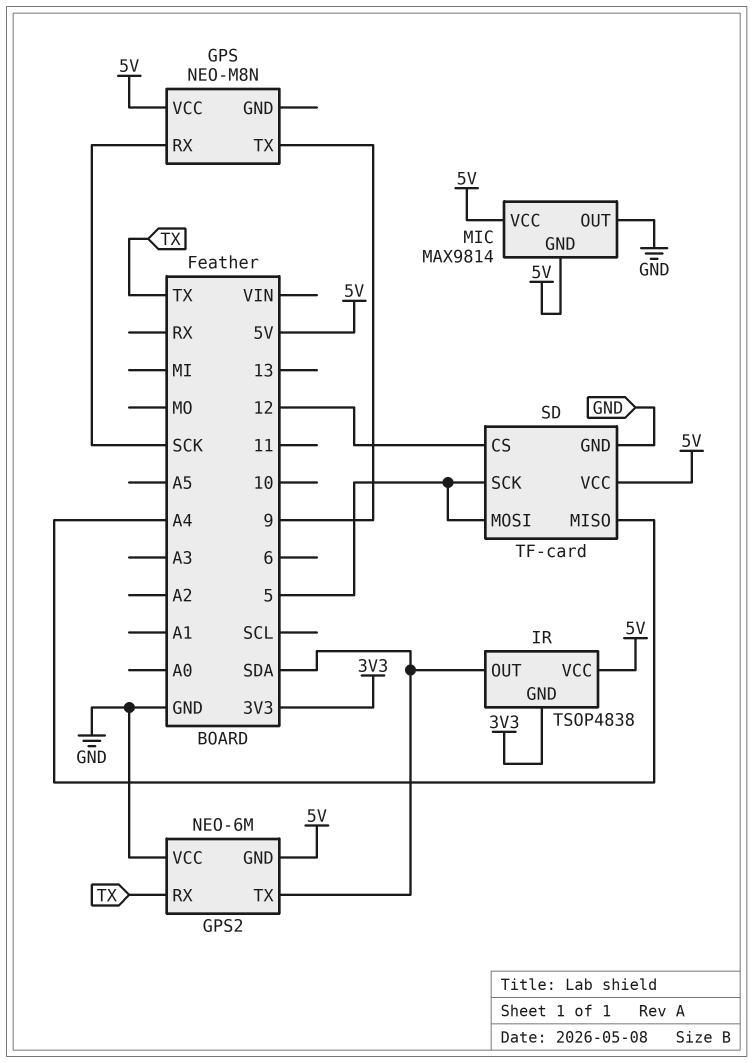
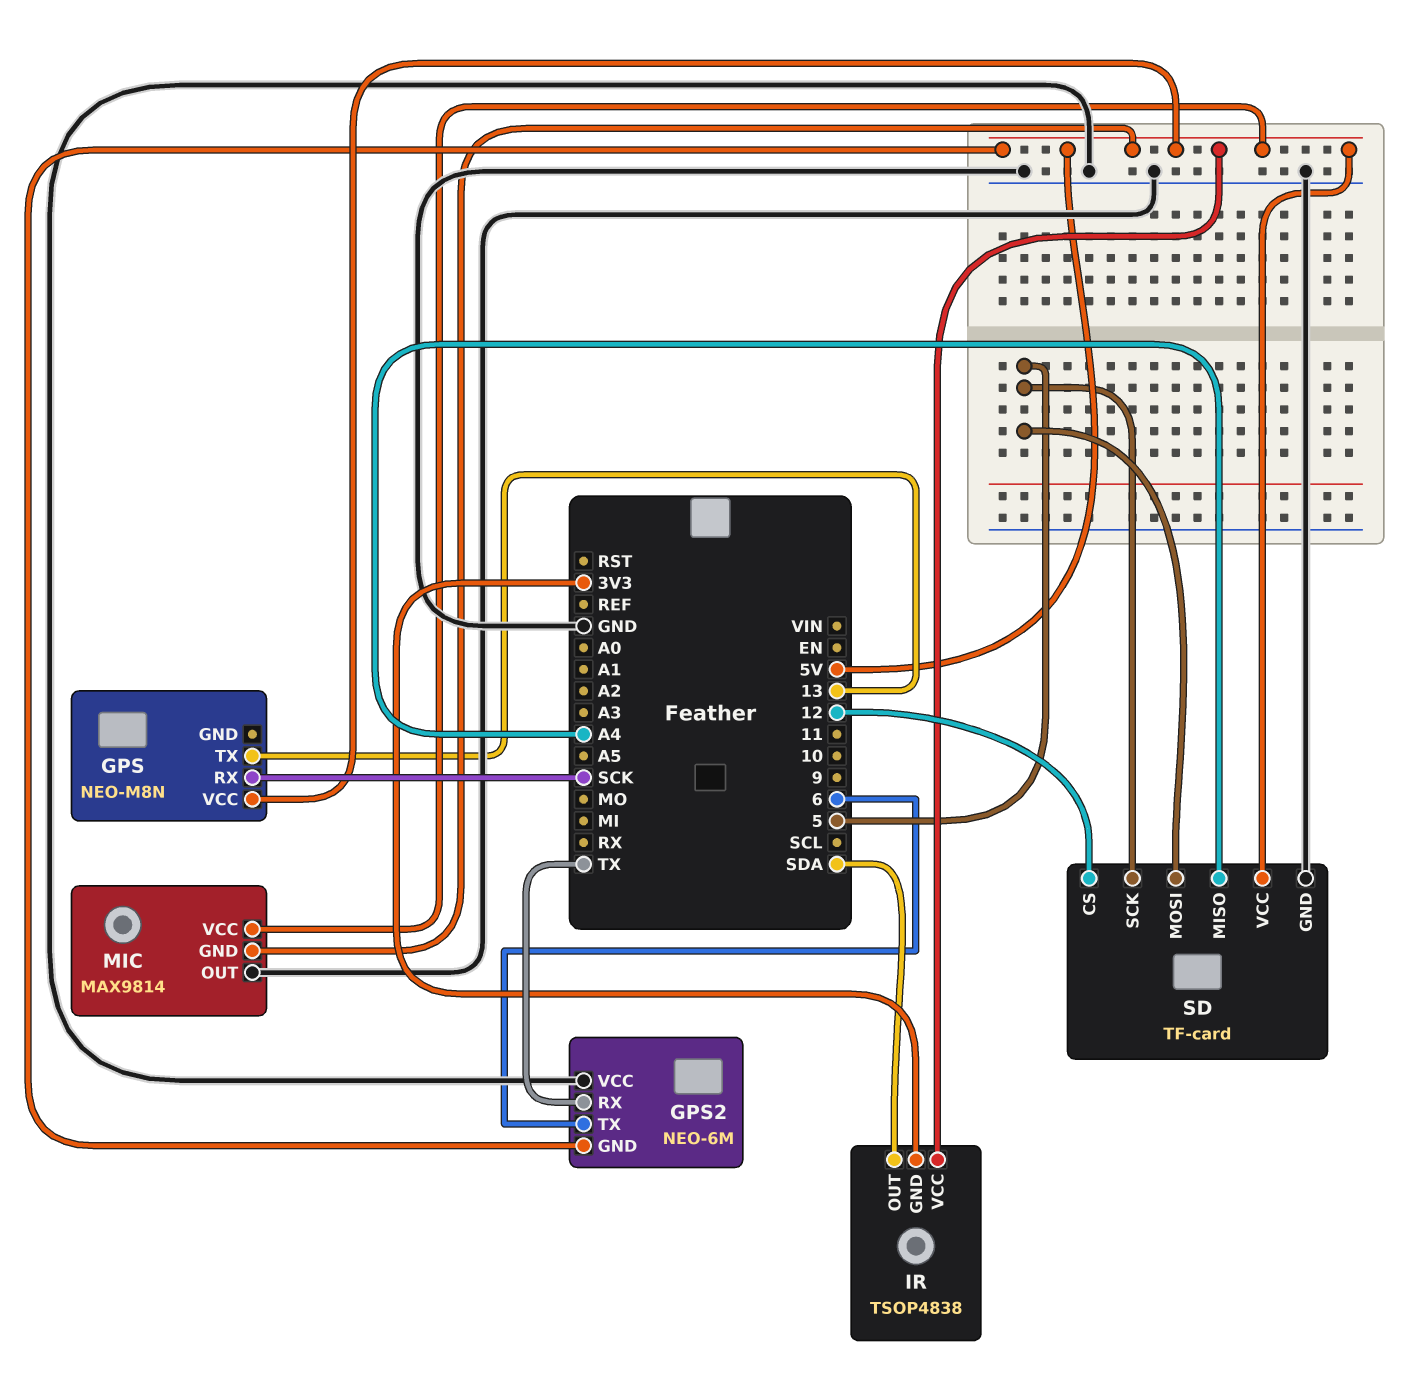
GPS pin TX: 9 -> 13
GPS2 pin TX: SDA -> 6

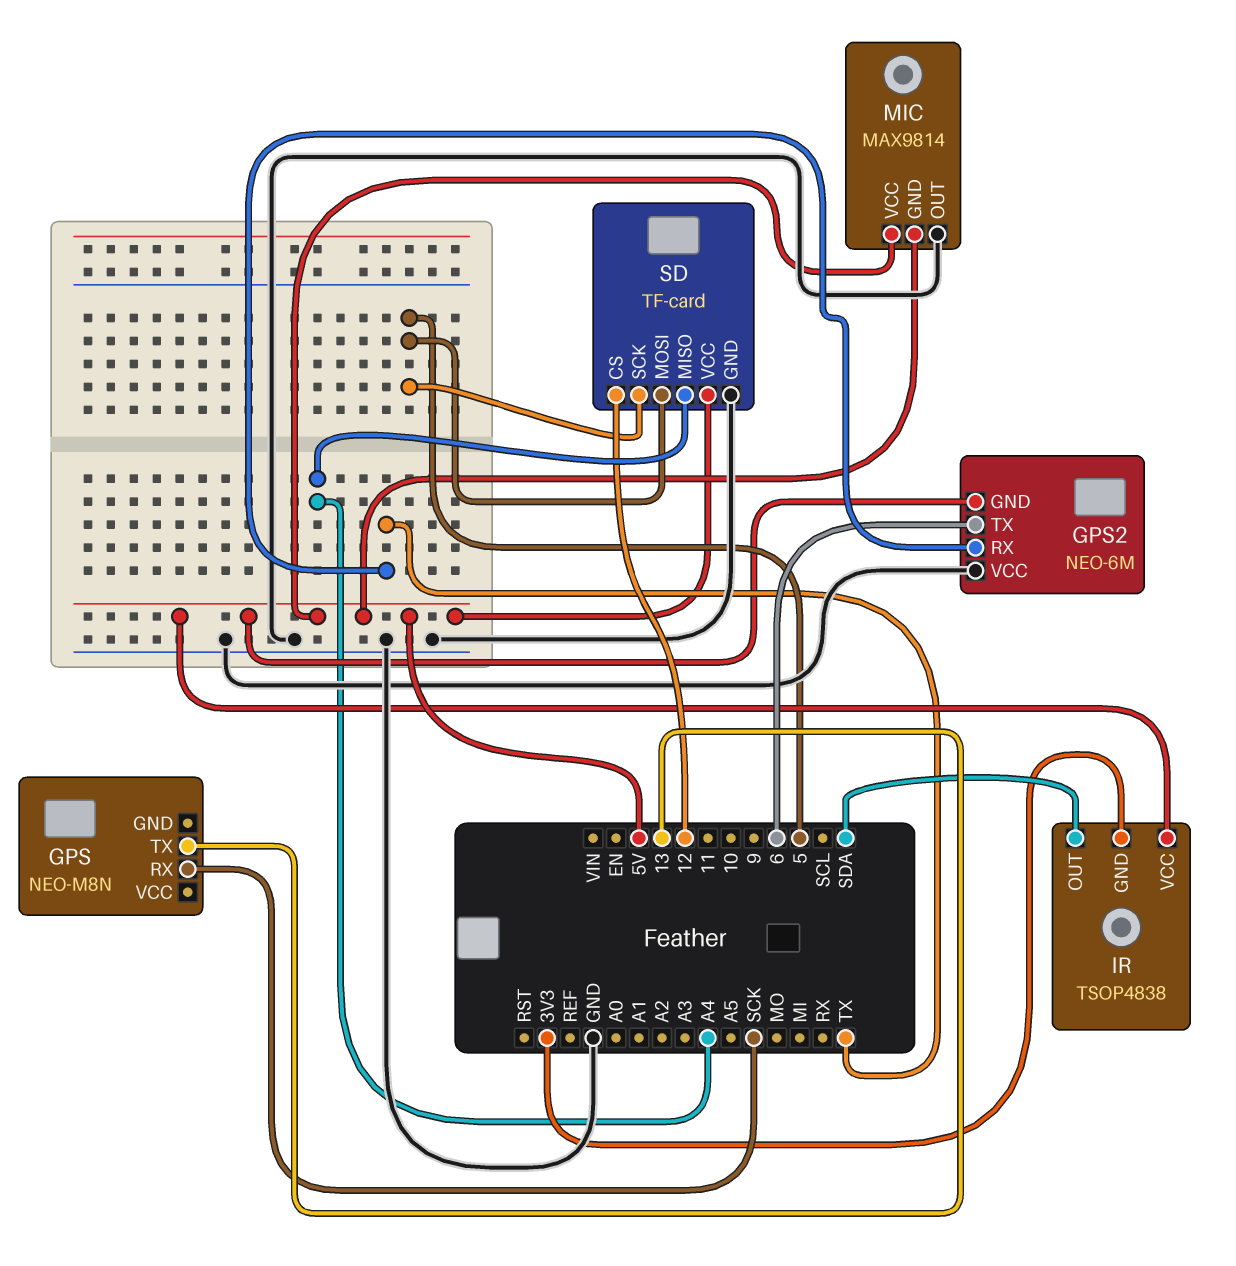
GPS pin VCC: 5V -> none

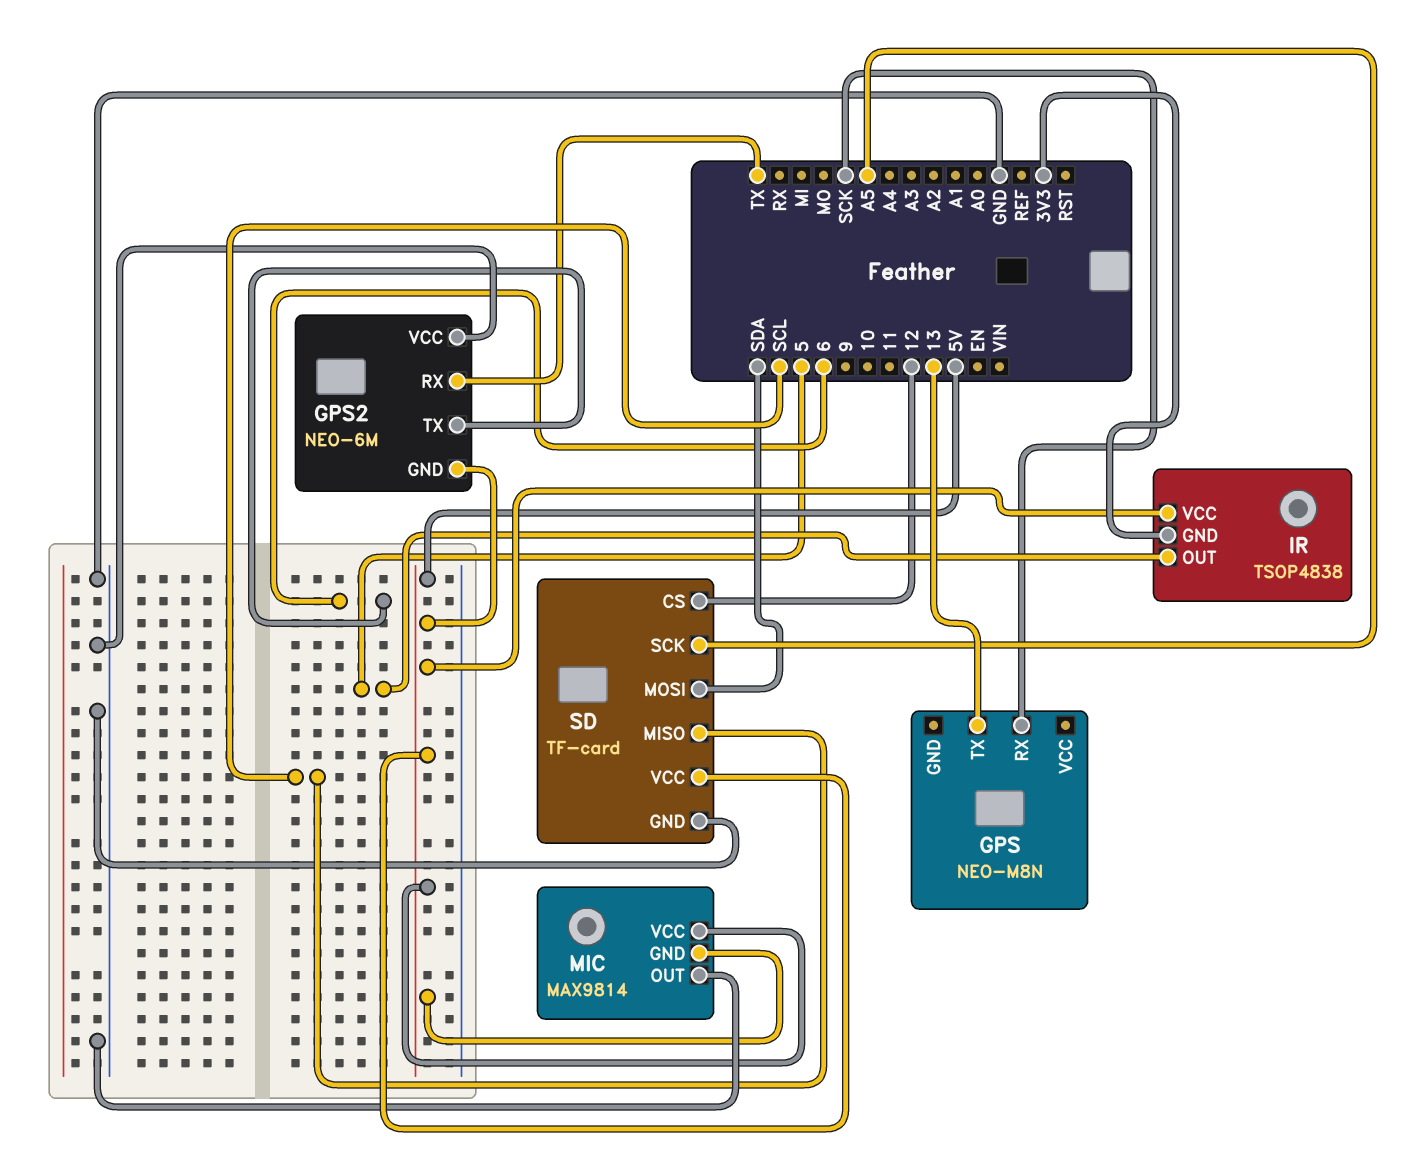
IR pin OUT: SDA -> 5
SD pin MISO: A4 -> SCL
SD pin MOSI: 5 -> SDA
SD pin SCK: 5 -> A5

